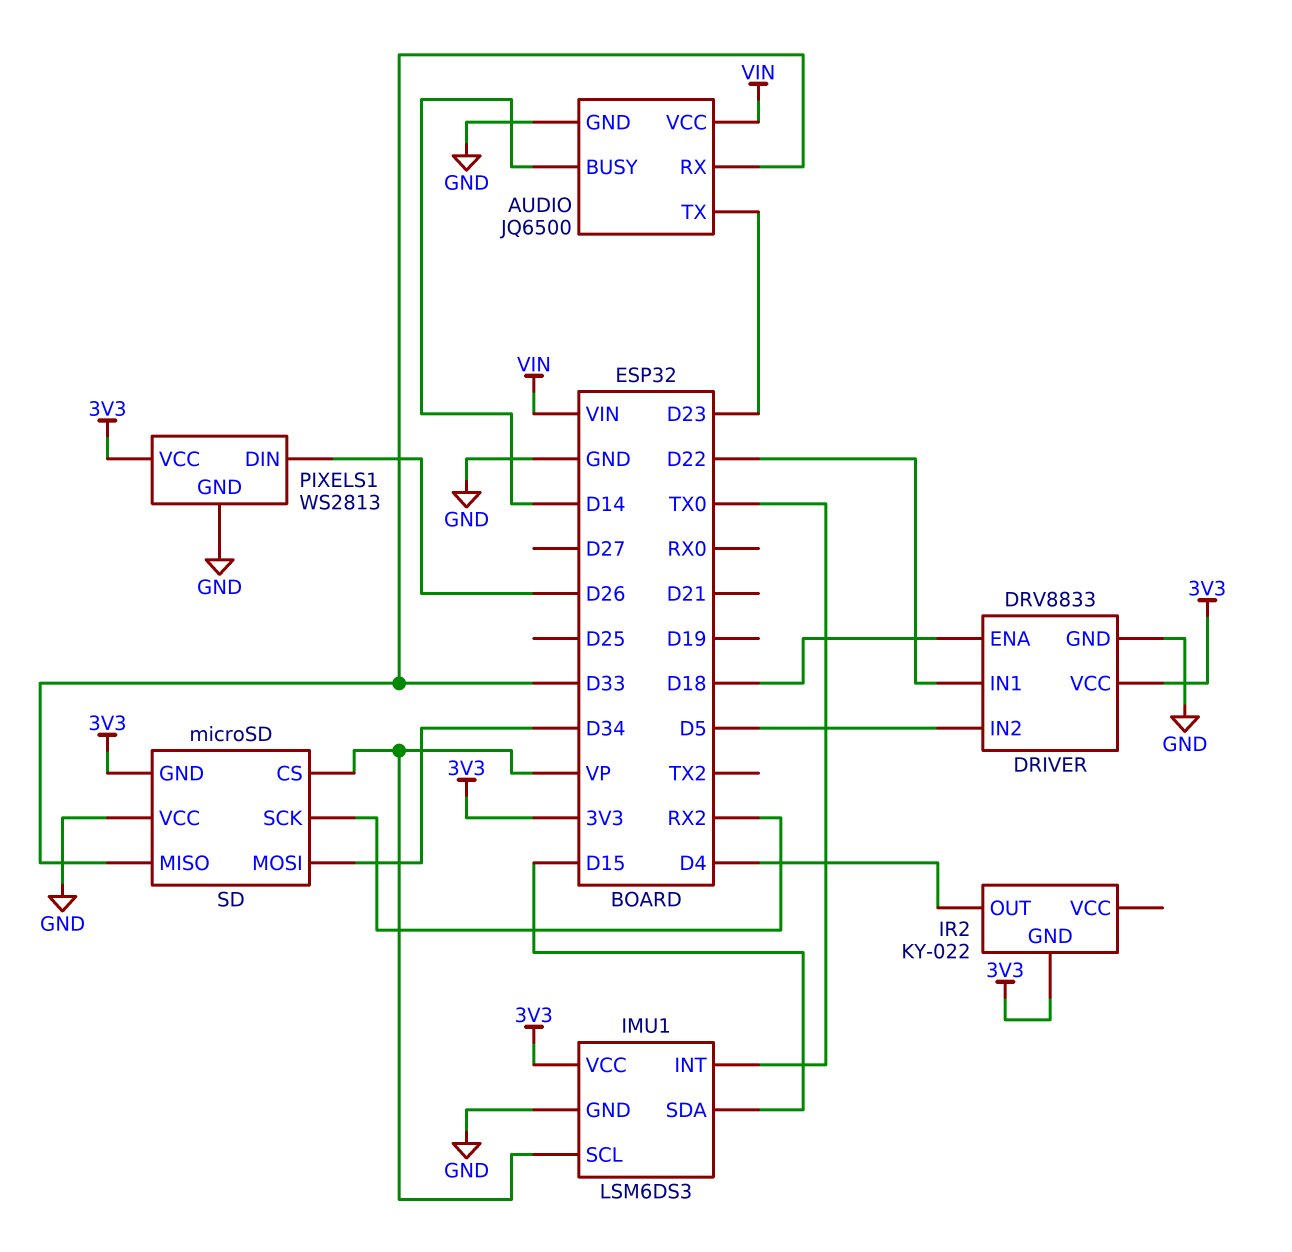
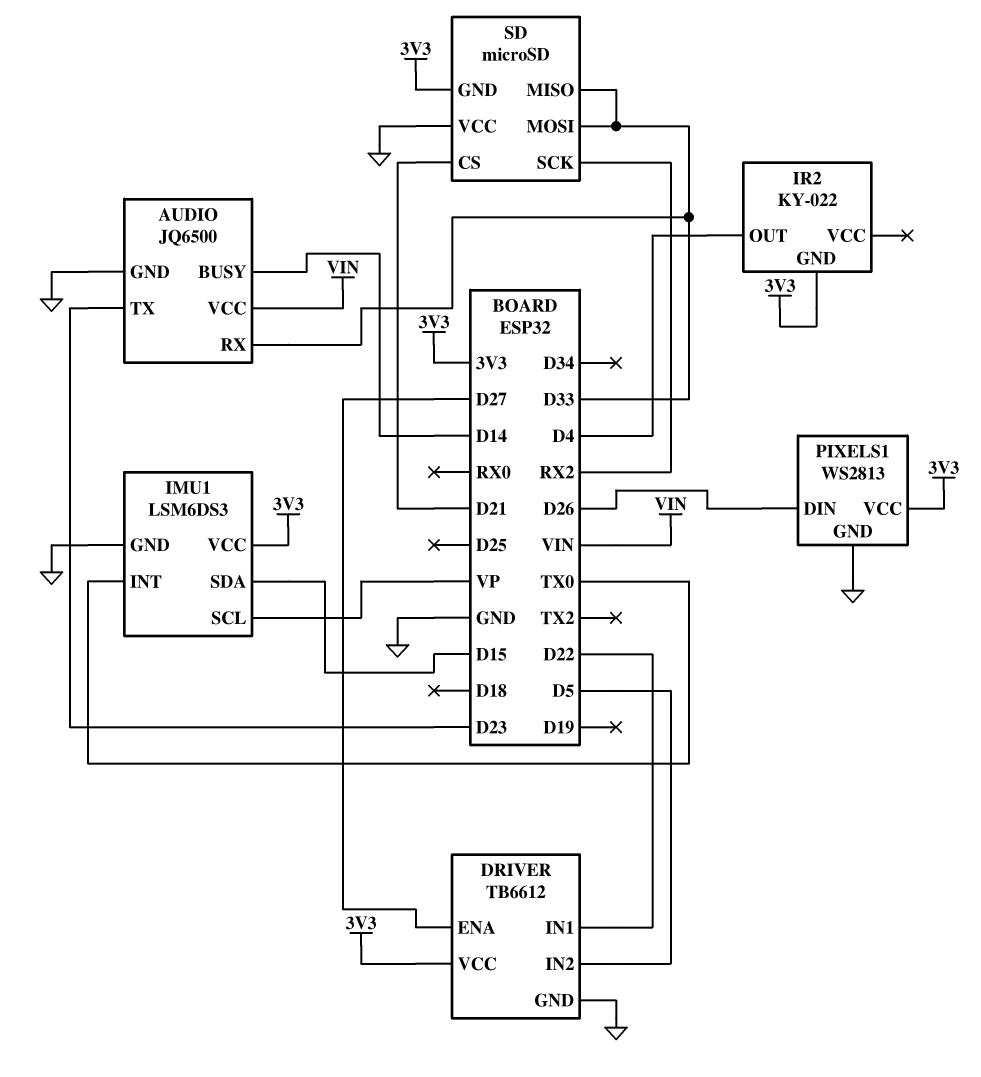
DRIVER: DRV8833 -> TB6612
DRIVER pin ENA: D18 -> D27
SD pin CS: VP -> D21
SD pin MOSI: D34 -> D33

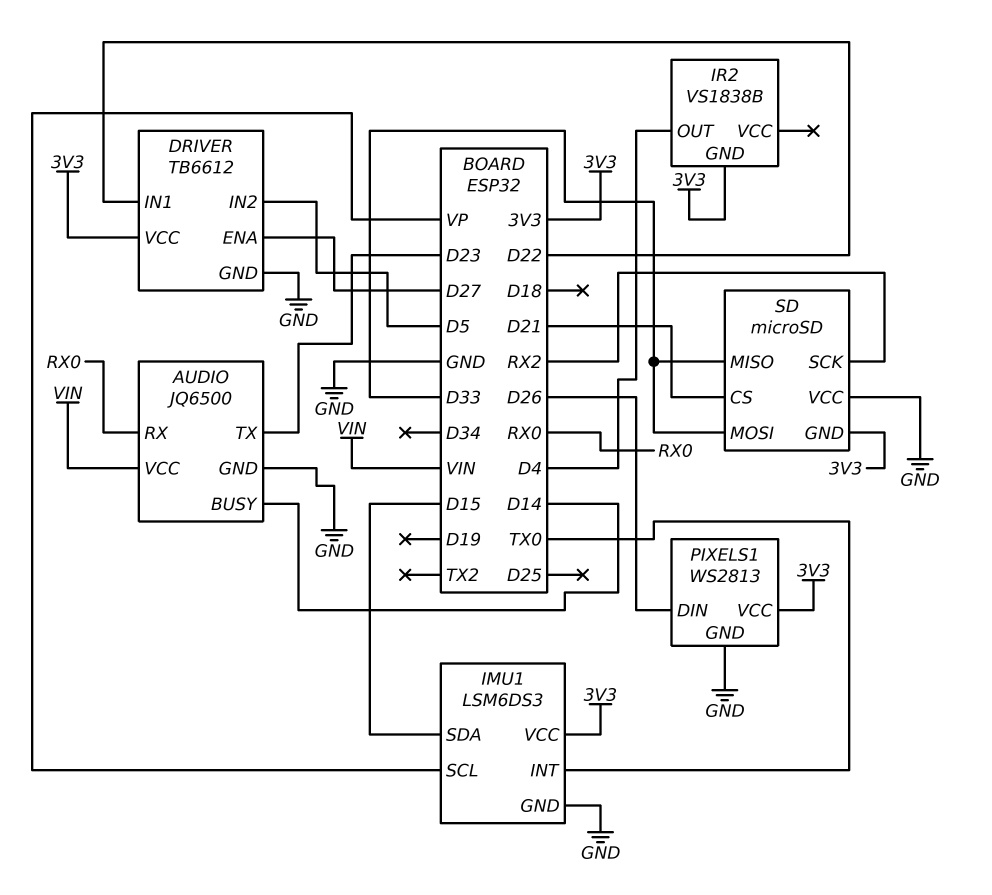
AUDIO pin RX: D33 -> RX0
IR2: KY-022 -> VS1838B

